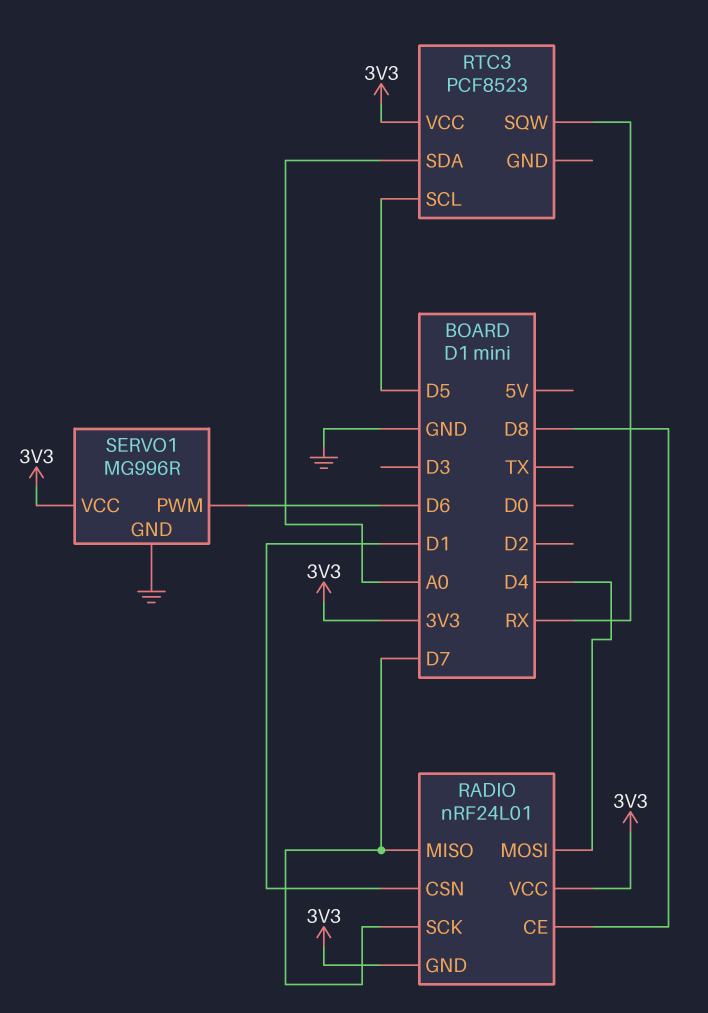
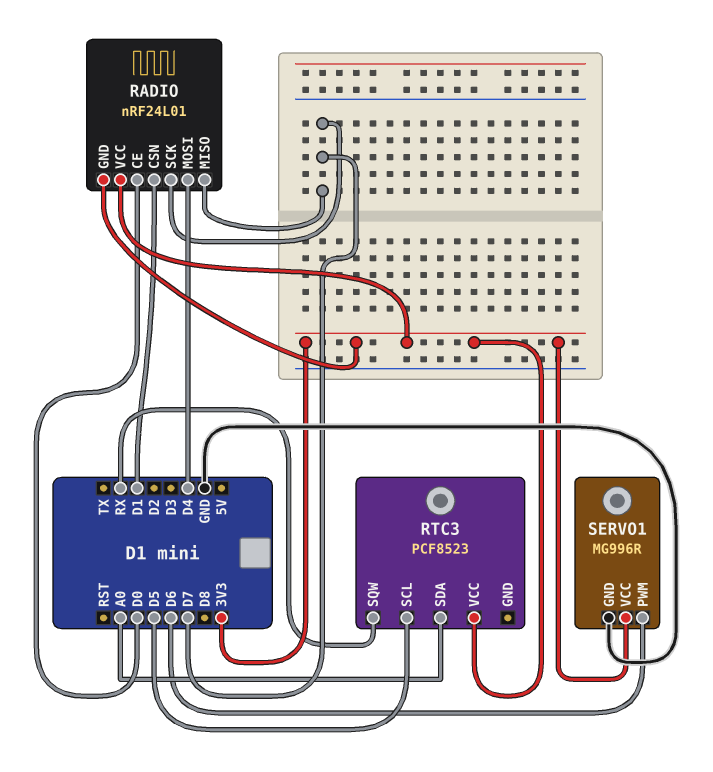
RADIO pin CE: D8 -> D0

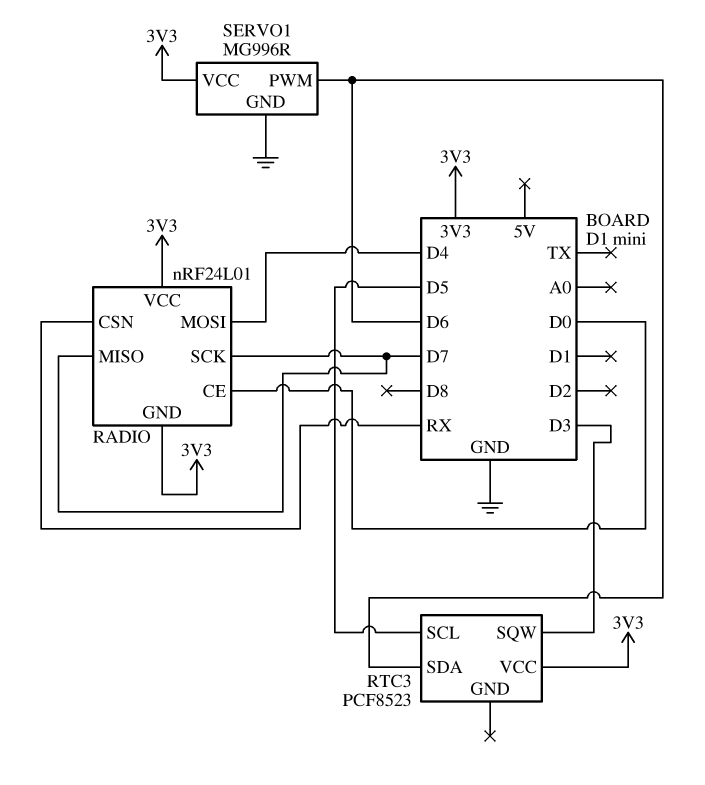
RADIO pin CSN: D1 -> RX
RTC3 pin SDA: A0 -> D6
RTC3 pin SQW: RX -> D3

